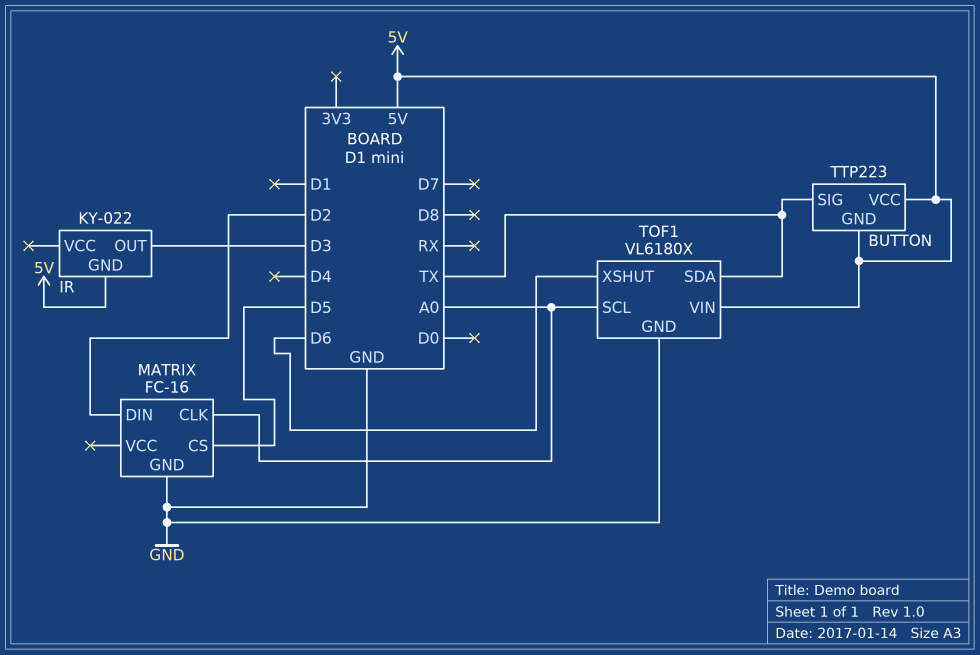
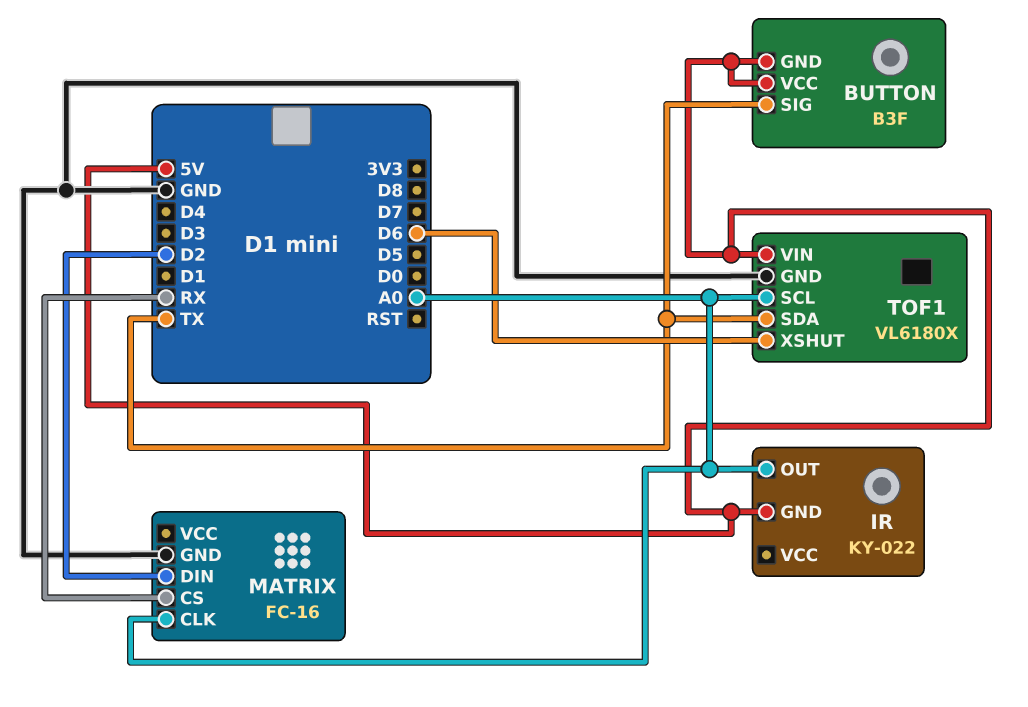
BUTTON: TTP223 -> B3F
IR pin OUT: D3 -> A0
MATRIX pin CS: D5 -> RX

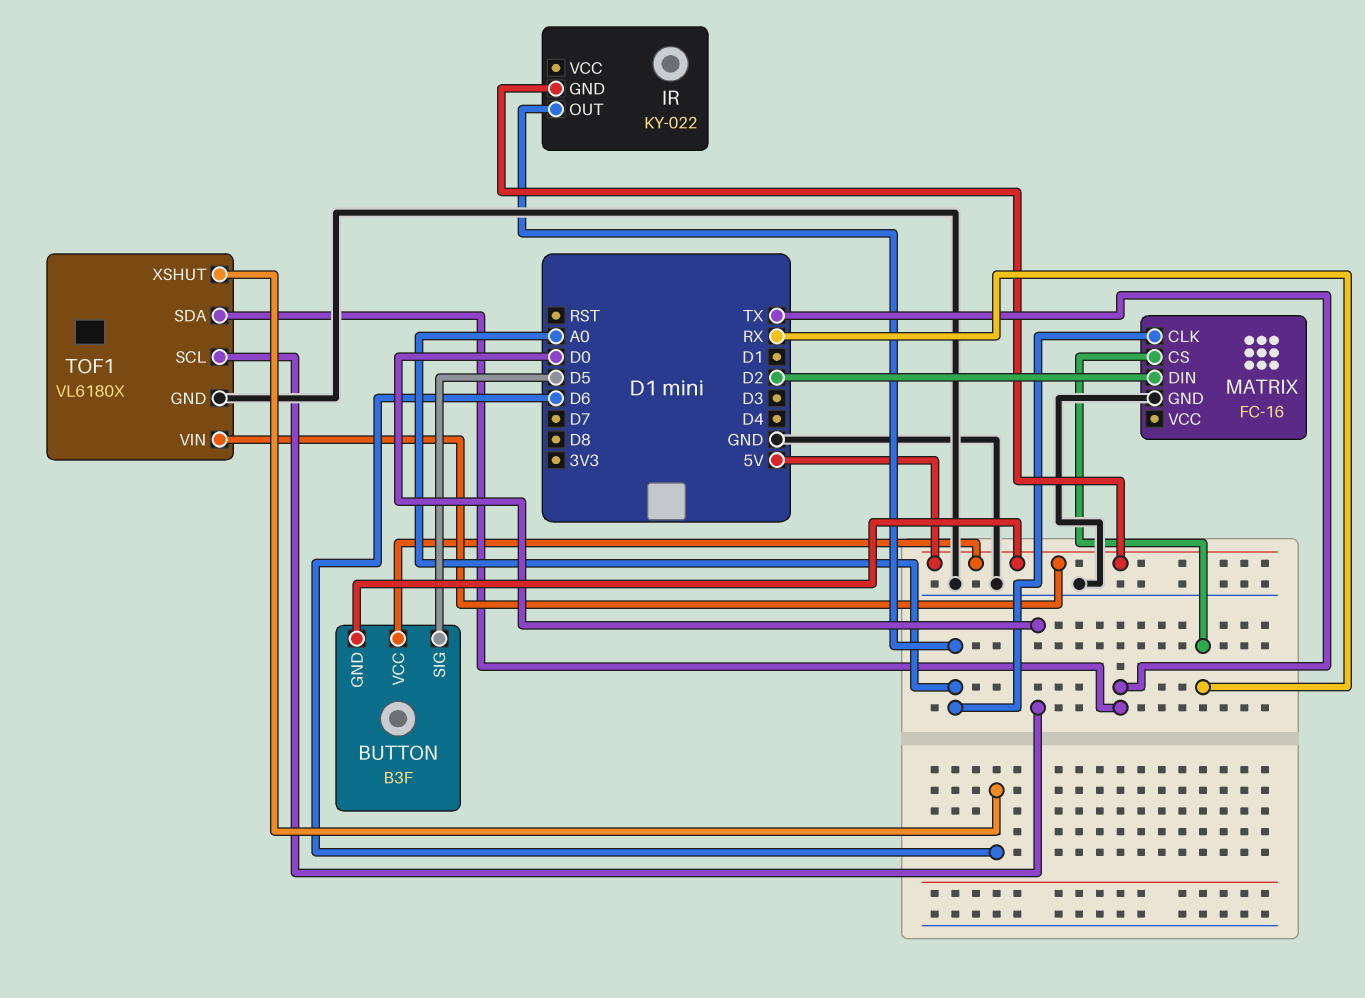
BUTTON pin SIG: TX -> D5
TOF1 pin SCL: A0 -> D0

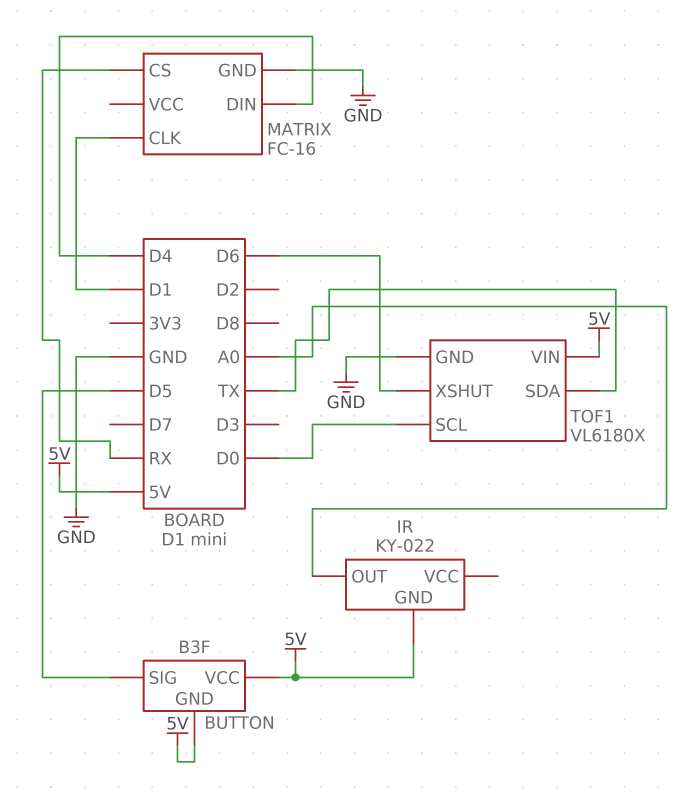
MATRIX pin CLK: A0 -> D1
MATRIX pin DIN: D2 -> D4

